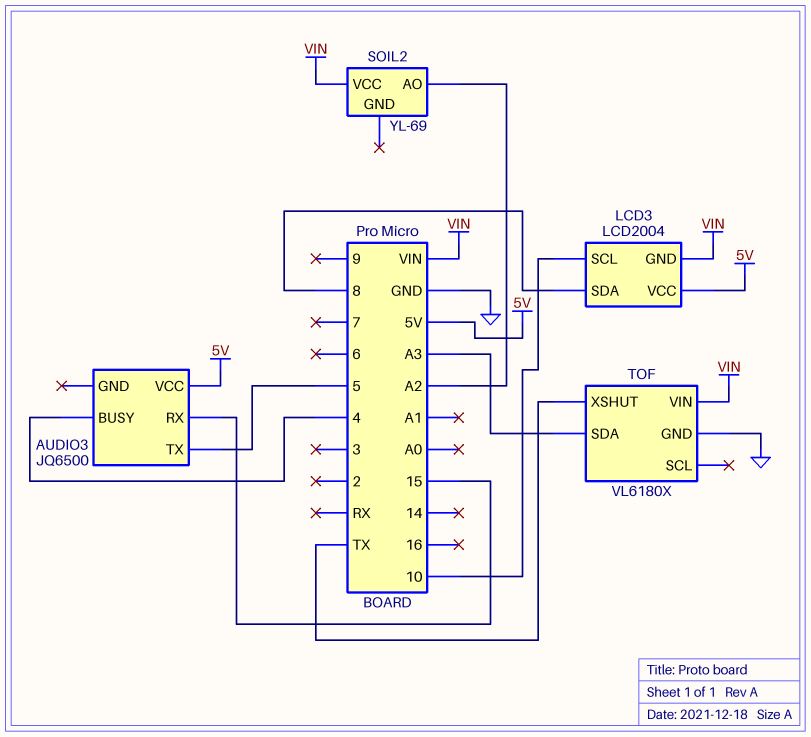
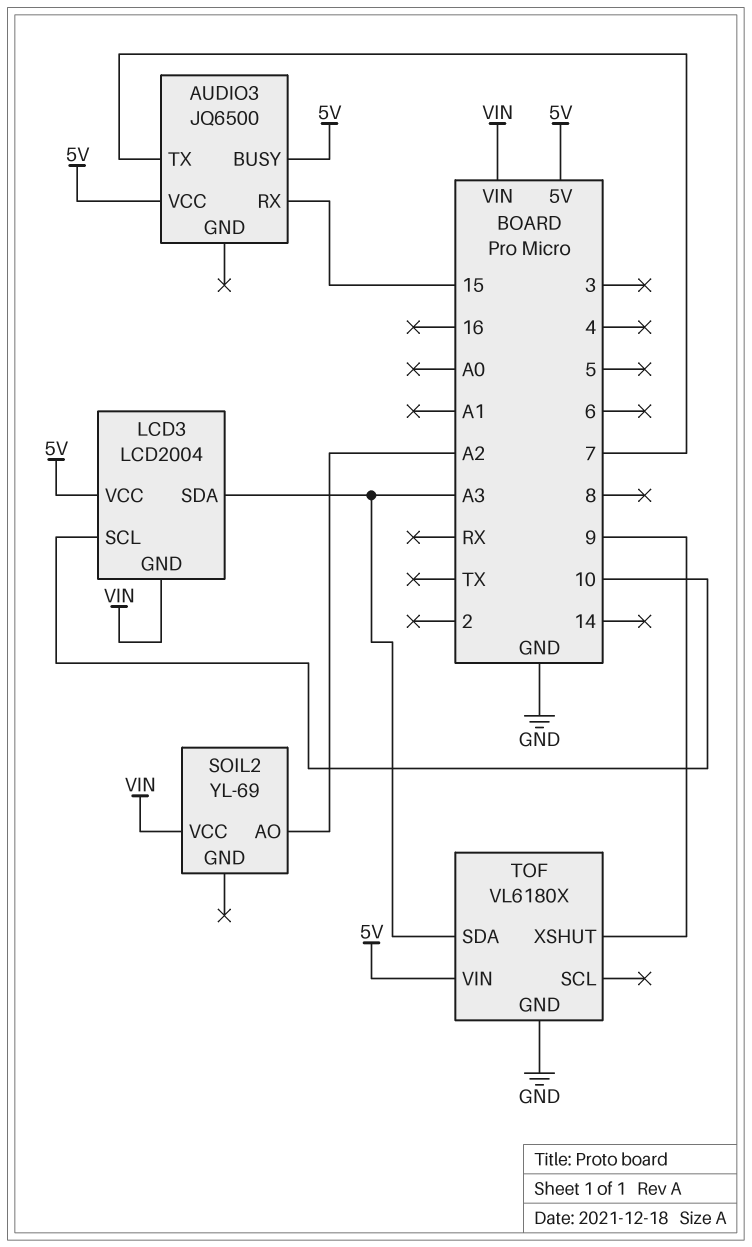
AUDIO3 pin BUSY: 4 -> 5V
AUDIO3 pin TX: 5 -> 7
LCD3 pin SDA: 8 -> A3
TOF pin VIN: VIN -> 5V
TOF pin XSHUT: TX -> 9

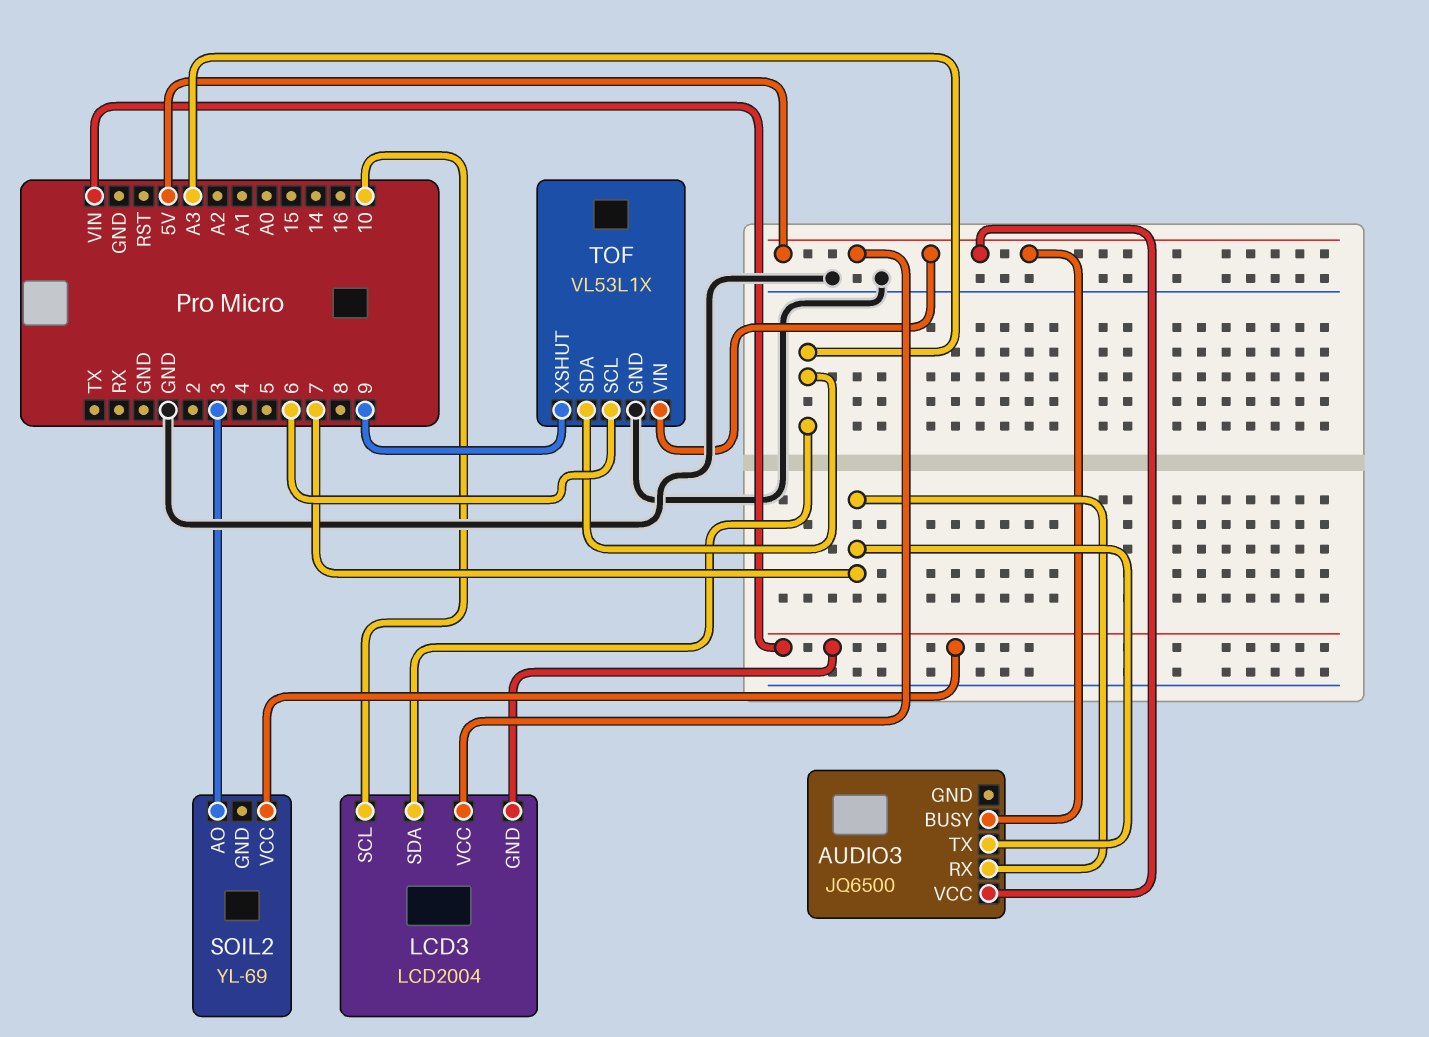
AUDIO3 pin RX: 15 -> 7
SOIL2 pin AO: A2 -> 3
TOF: VL6180X -> VL53L1X
TOF pin SCL: none -> 6

